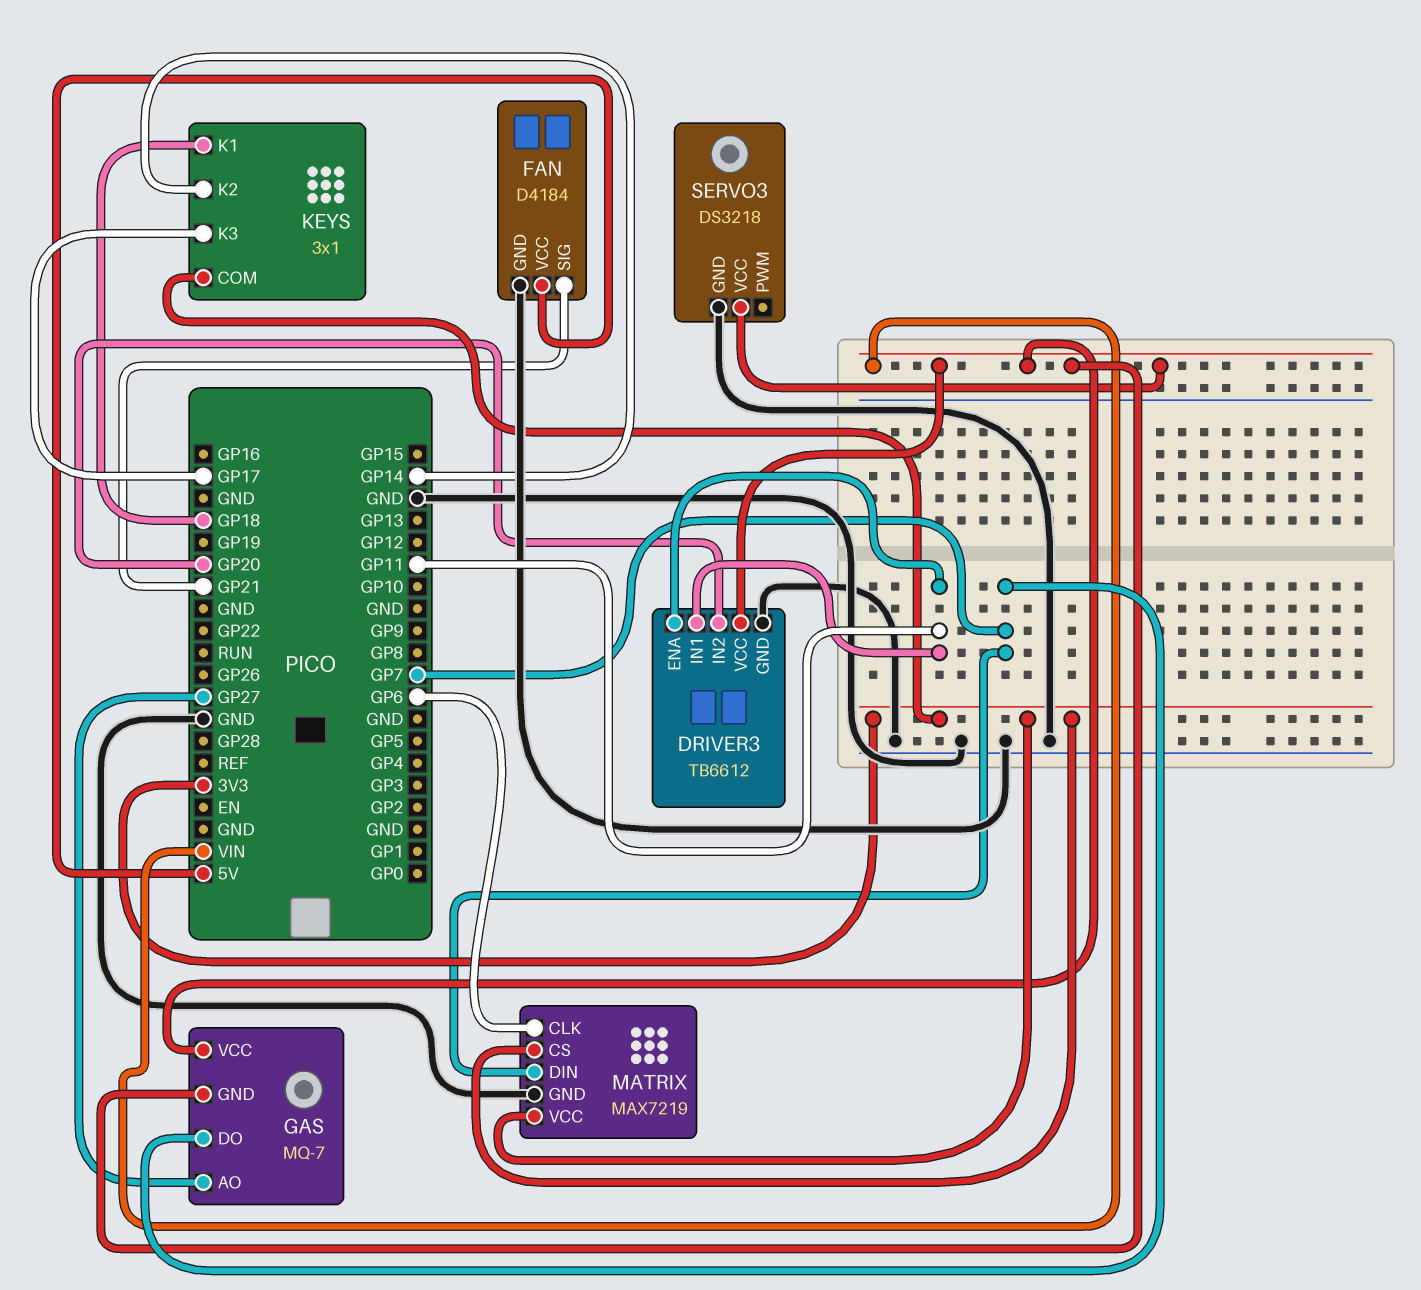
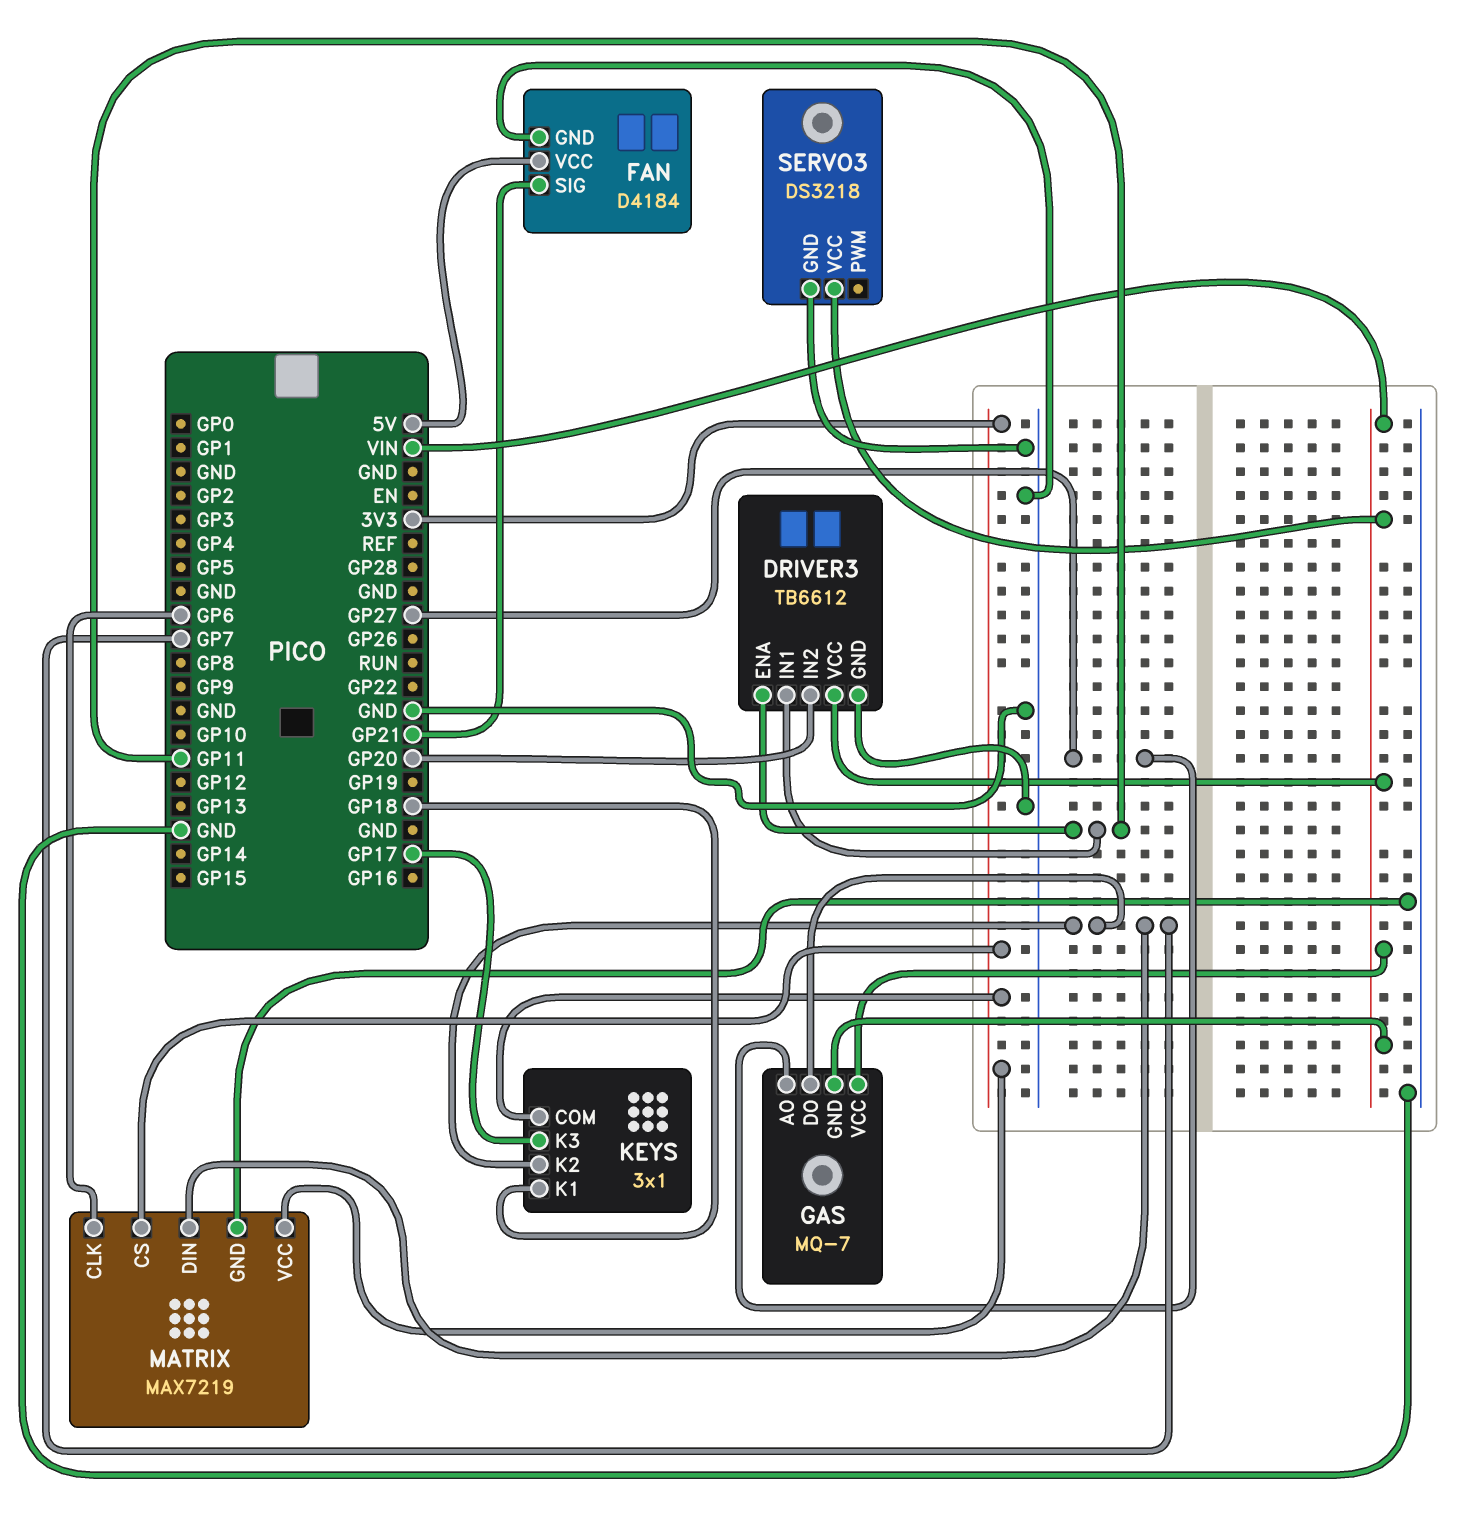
KEYS pin K2: GP14 -> GP7

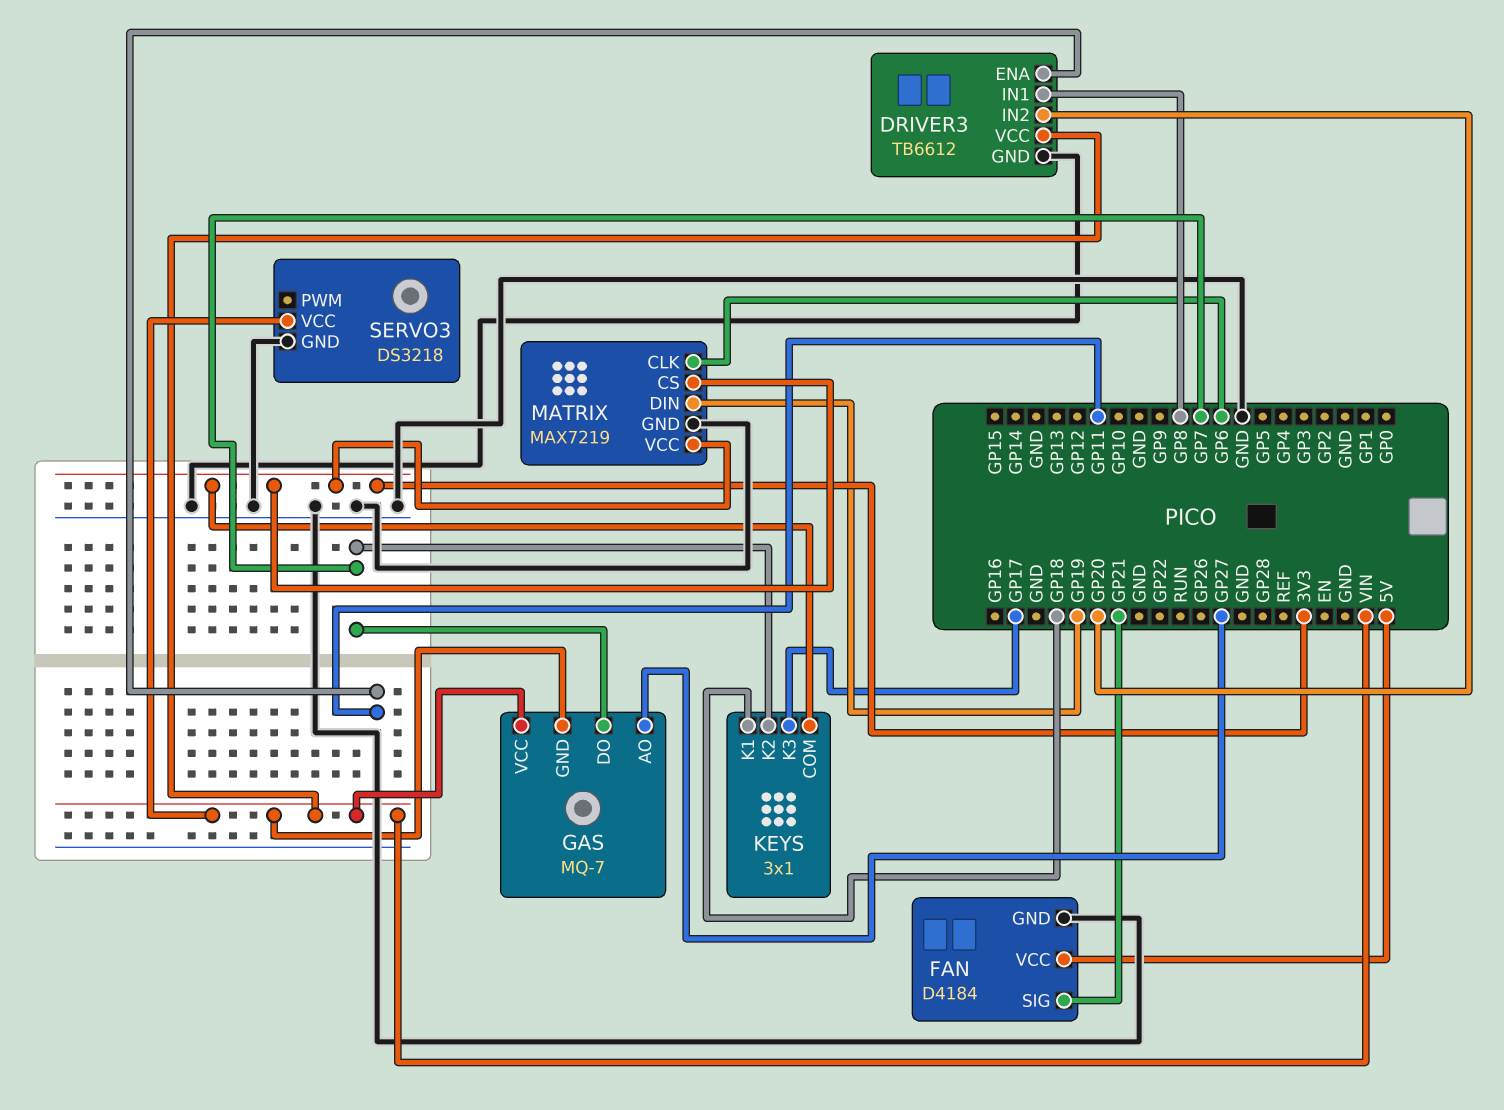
DRIVER3 pin IN1: GP11 -> GP8
MATRIX pin DIN: GP7 -> GP19

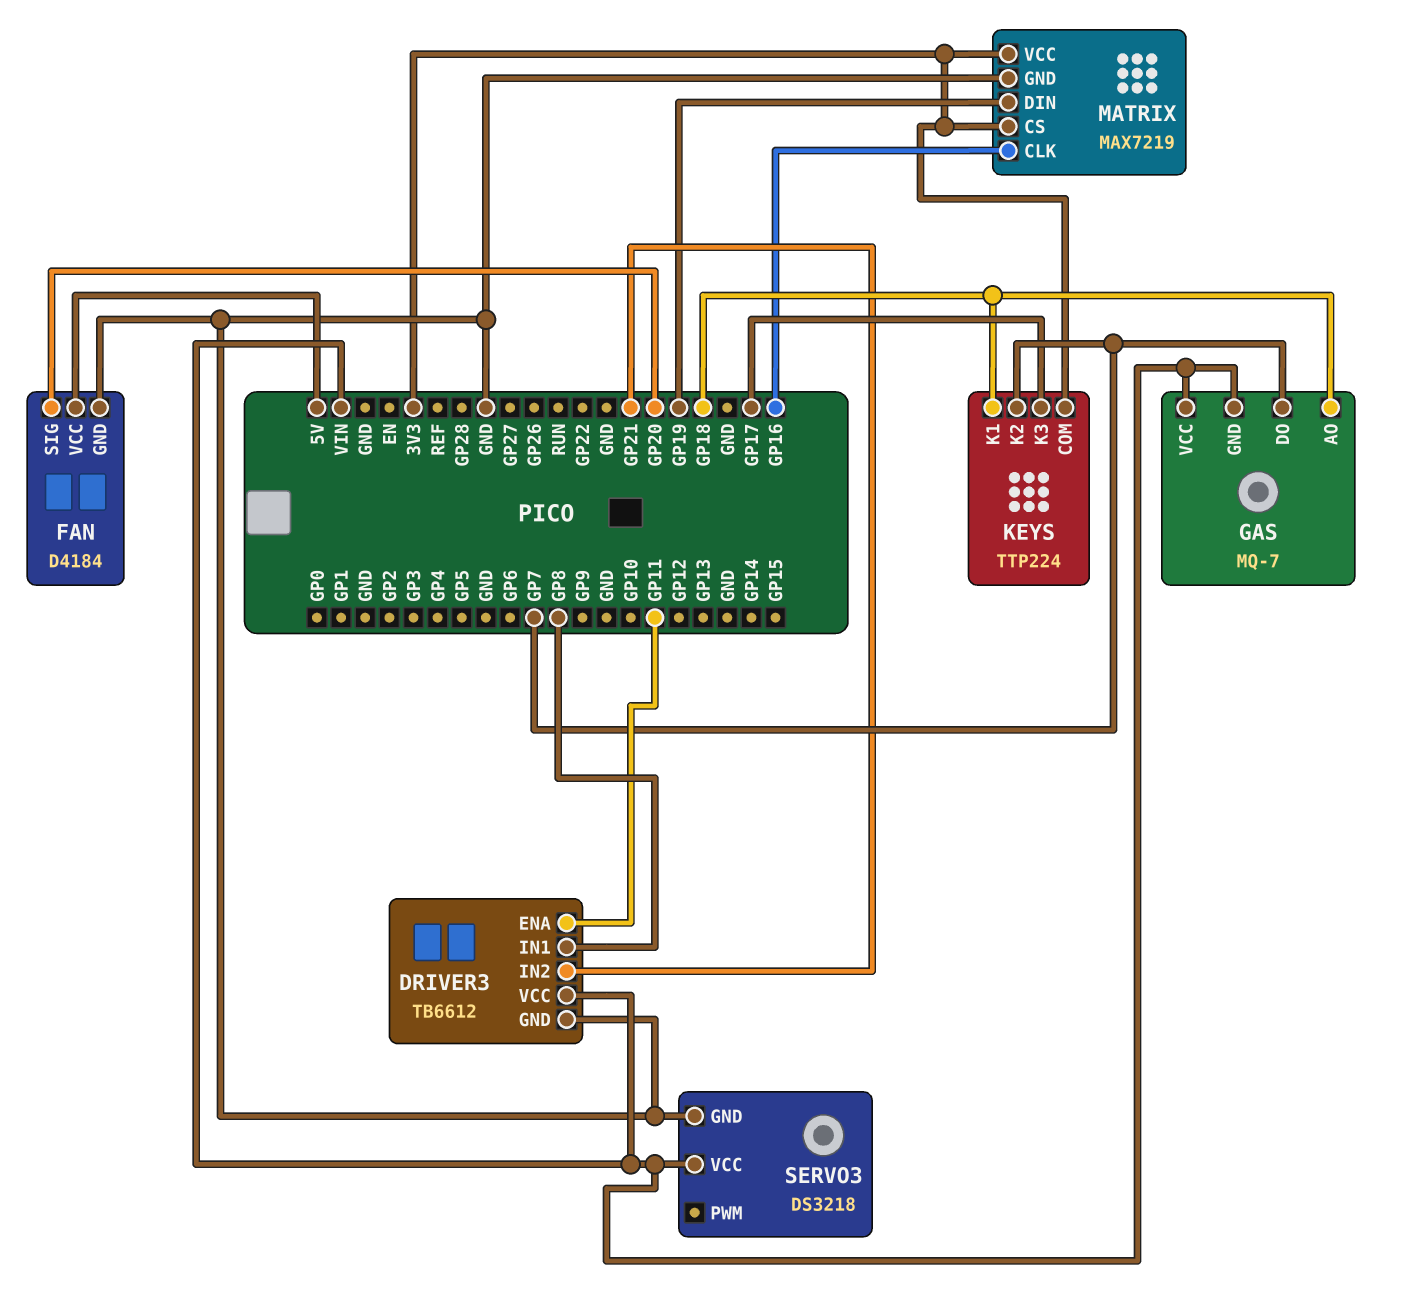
DRIVER3 pin IN2: GP20 -> GP21
FAN pin SIG: GP21 -> GP20
GAS pin AO: GP27 -> GP18
KEYS: 3x1 -> TTP224
MATRIX pin CLK: GP6 -> GP16

